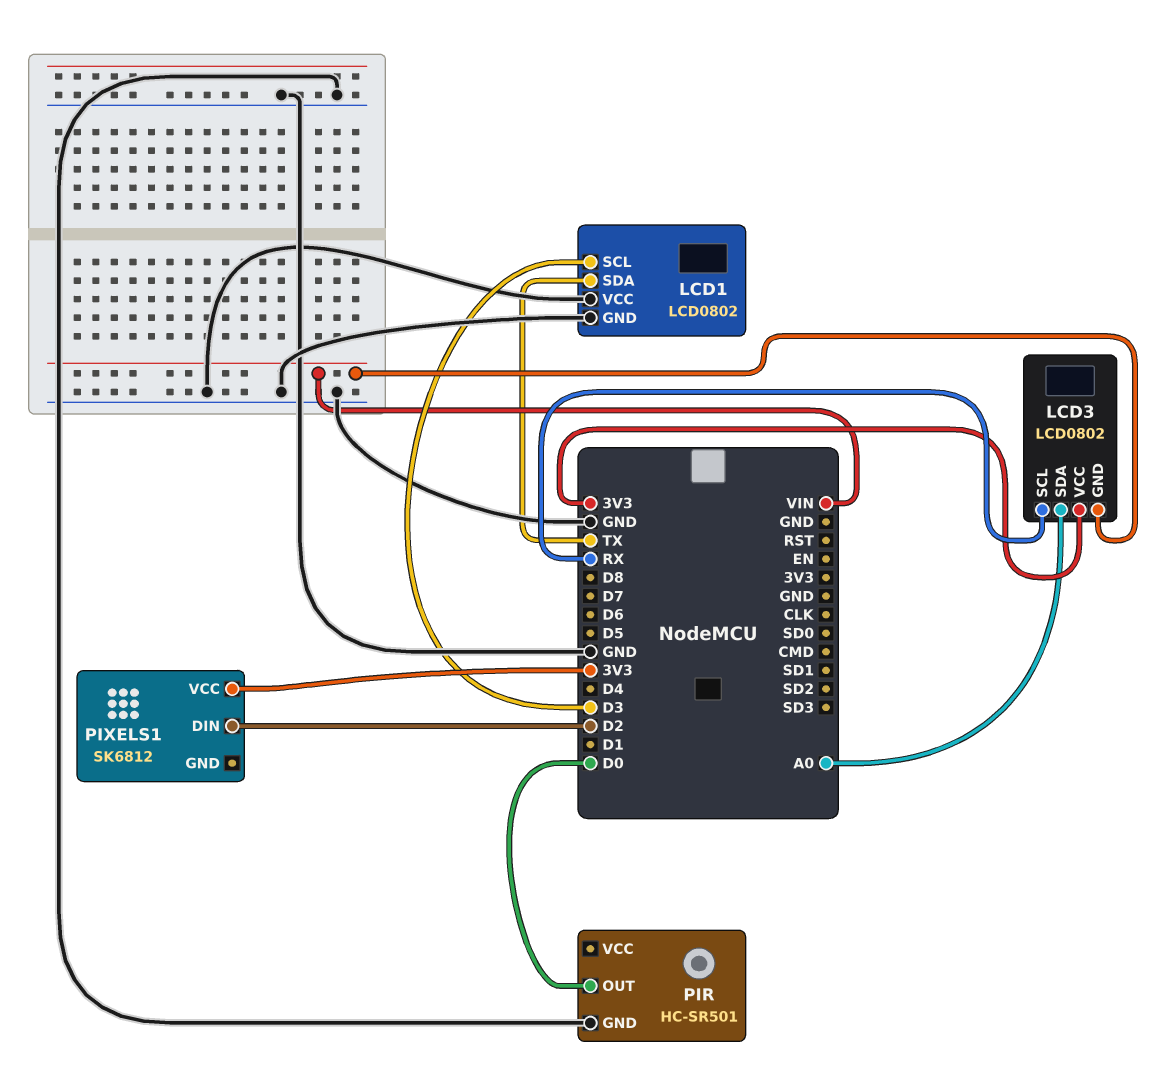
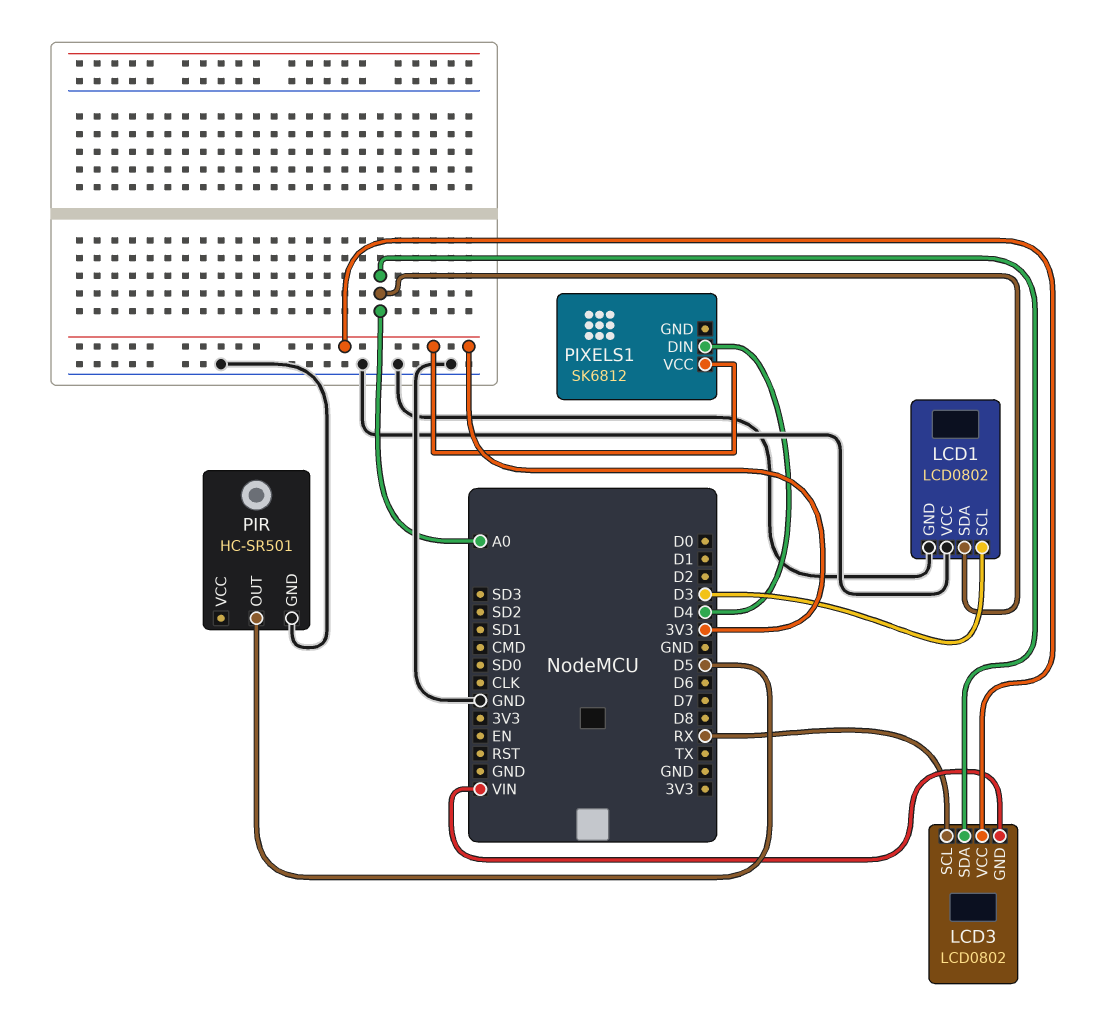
LCD1 pin SDA: TX -> A0
PIR pin OUT: D0 -> D5
PIXELS1 pin DIN: D2 -> D4

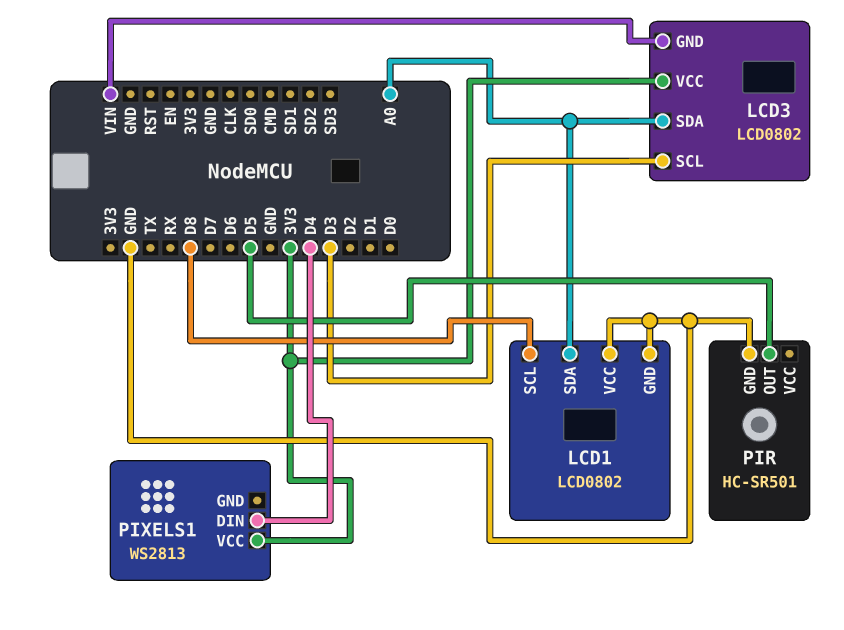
LCD1 pin SCL: D3 -> D8
LCD3 pin SCL: RX -> D3
PIXELS1: SK6812 -> WS2813

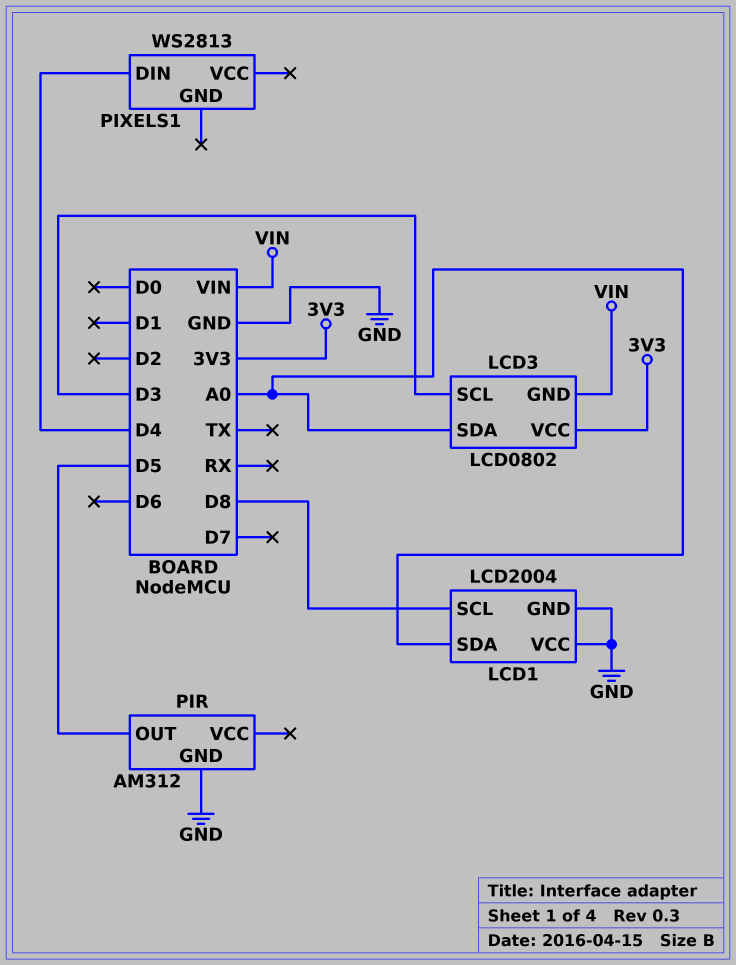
LCD1: LCD0802 -> LCD2004
PIR: HC-SR501 -> AM312
PIXELS1 pin VCC: 3V3 -> none

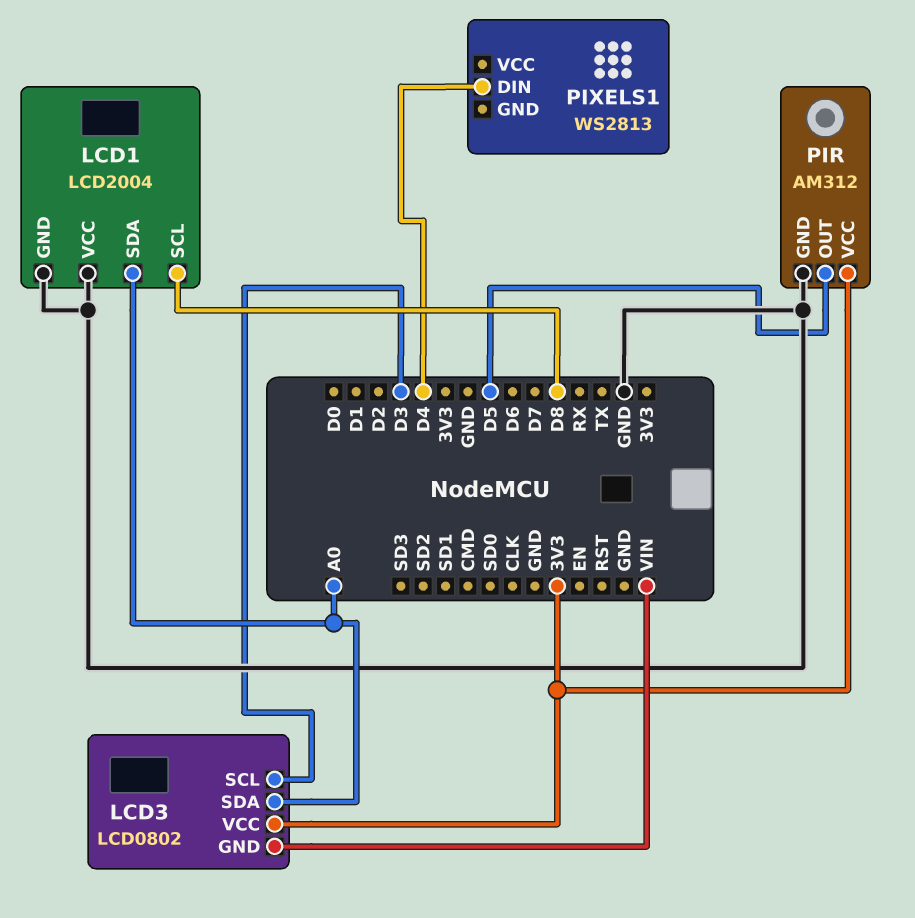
PIR pin VCC: none -> 3V3

